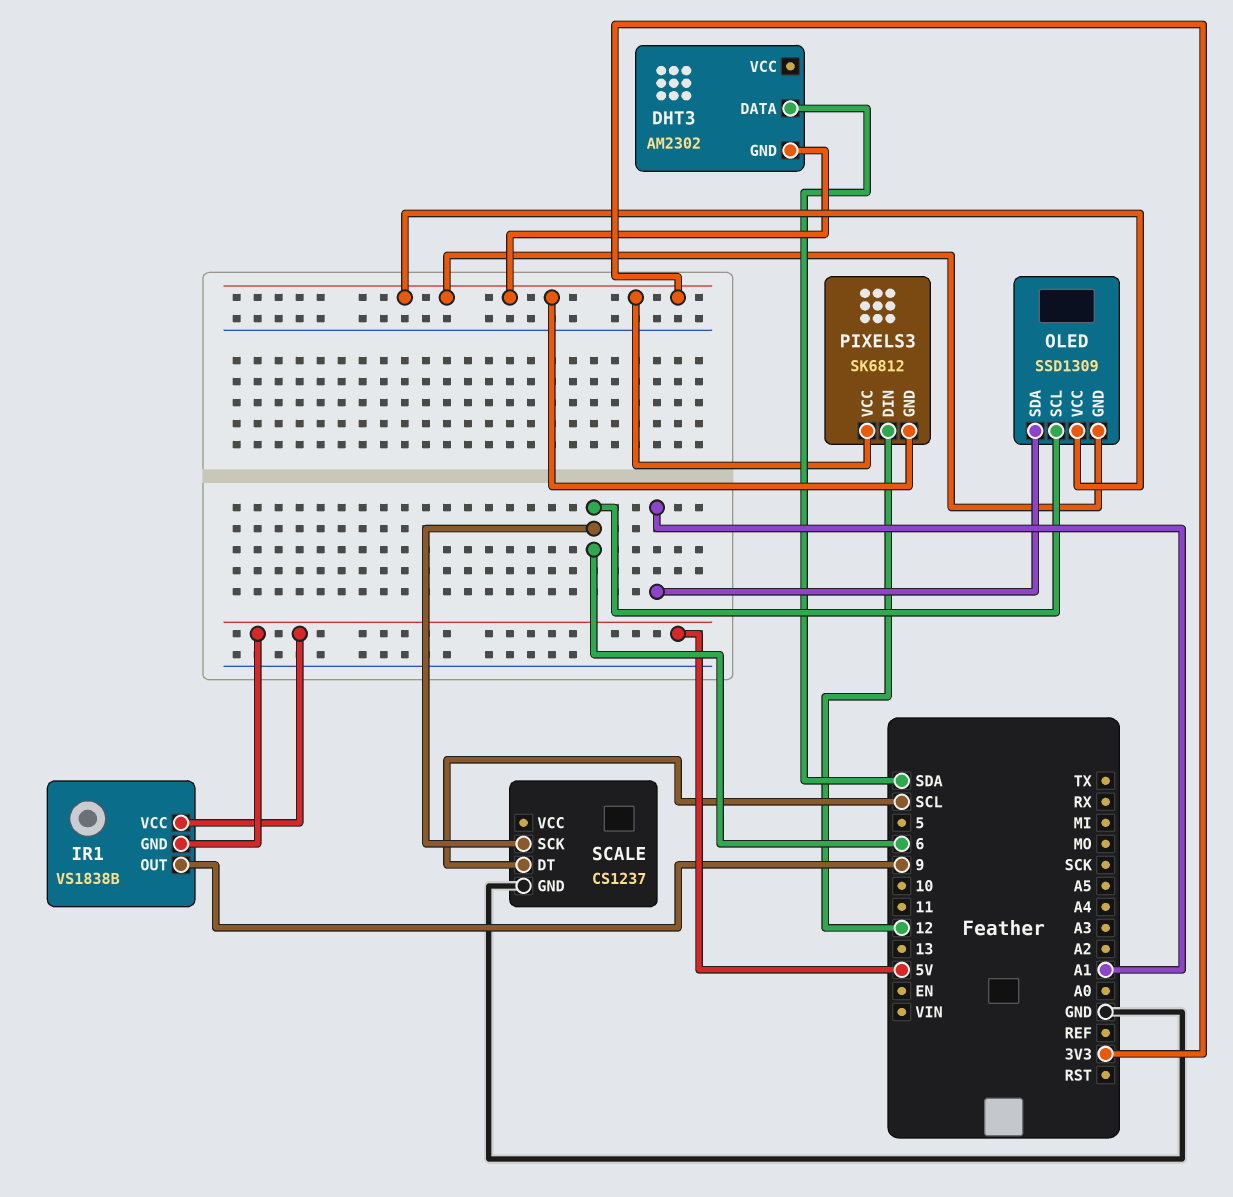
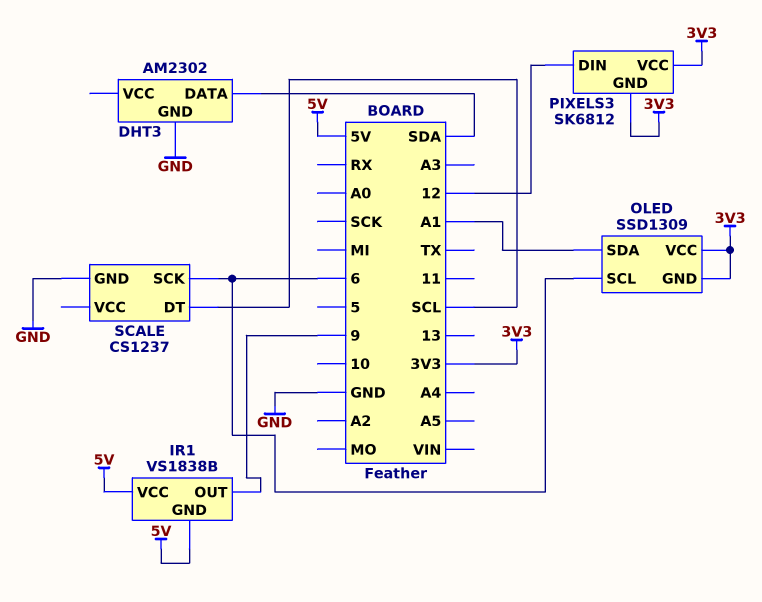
DHT3 pin GND: 3V3 -> GND

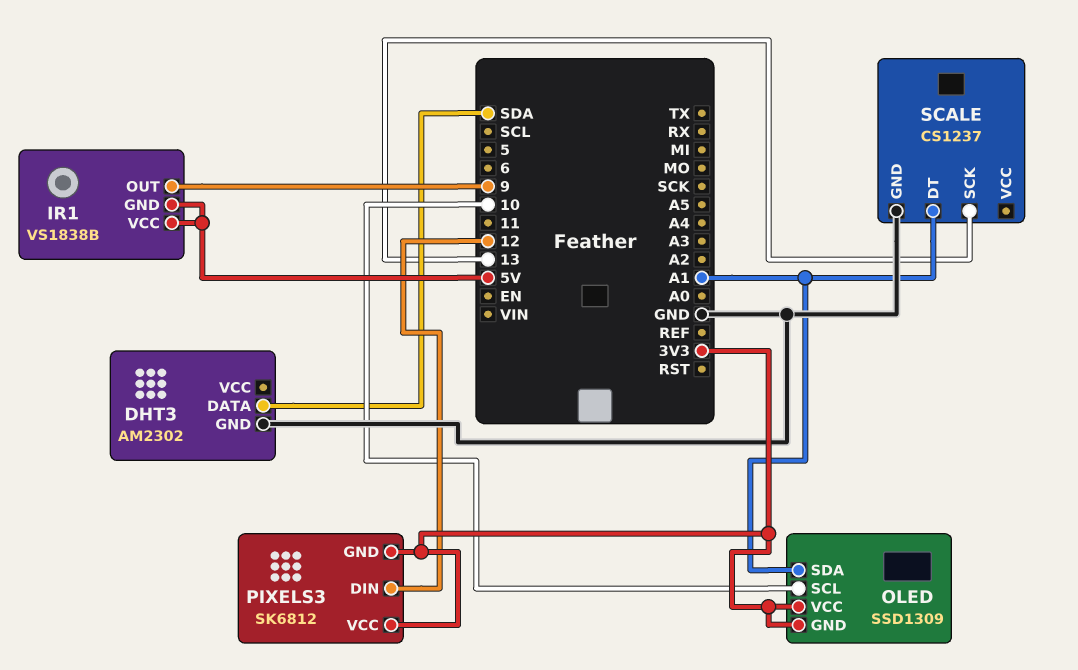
OLED pin SCL: 6 -> 10
SCALE pin DT: SCL -> A1
SCALE pin SCK: 6 -> 13

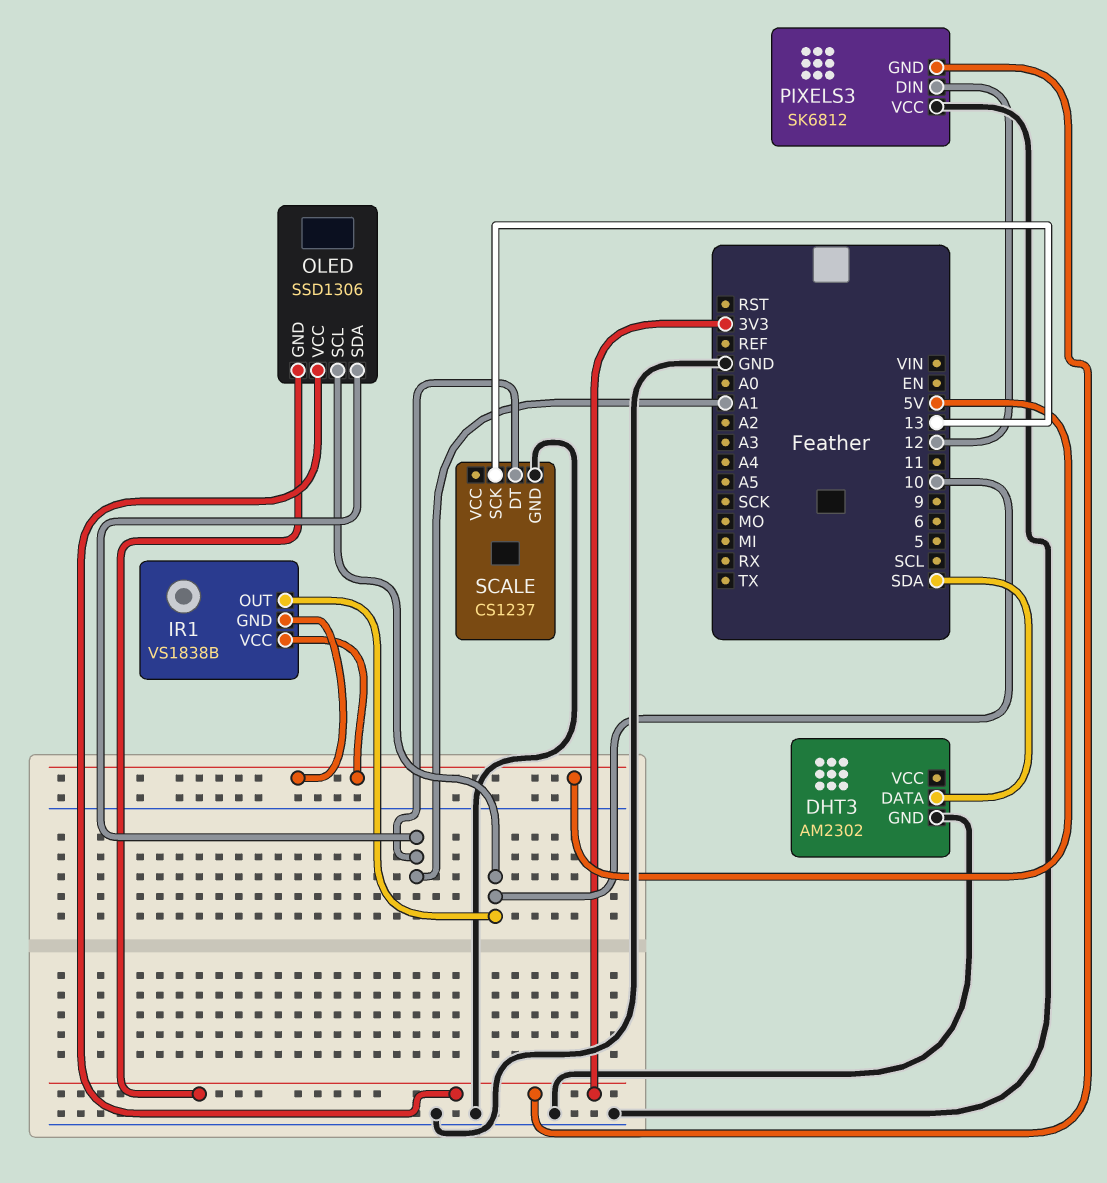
IR1 pin OUT: 9 -> 10
OLED: SSD1309 -> SSD1306
PIXELS3 pin VCC: 3V3 -> GND

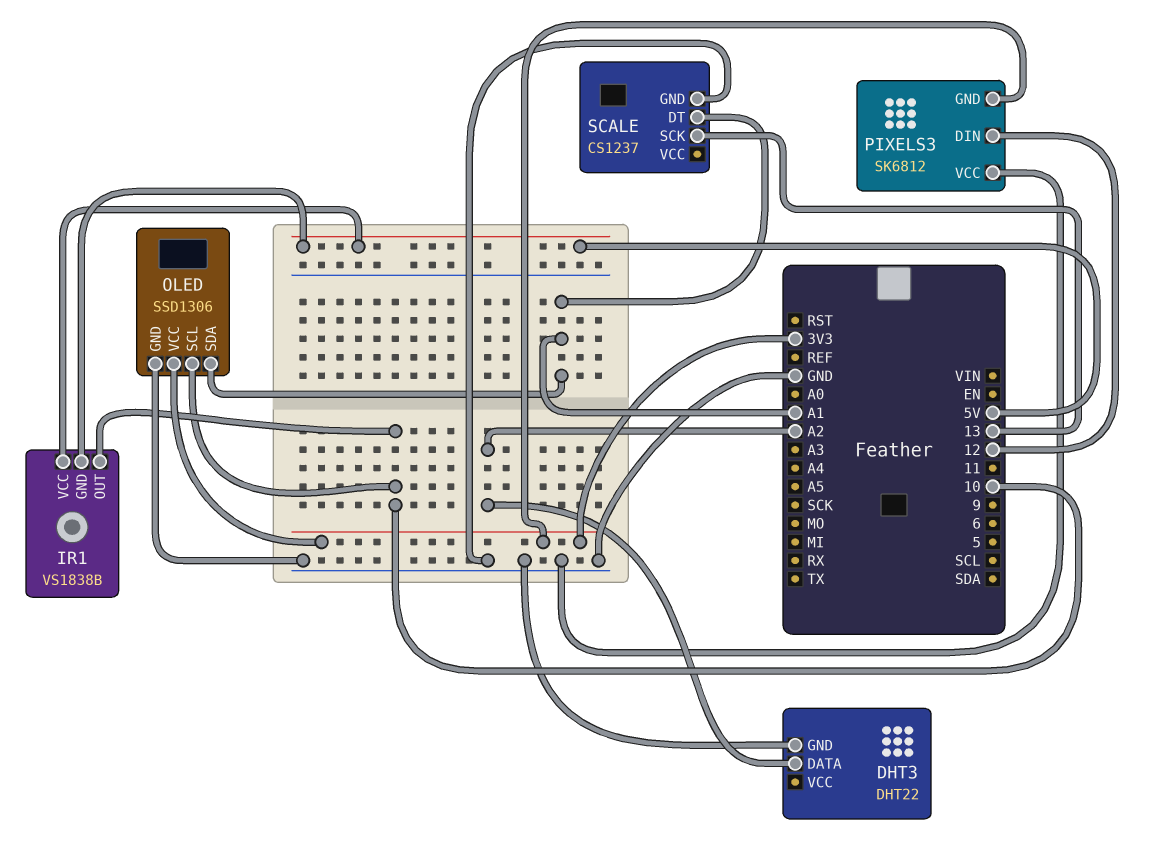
DHT3: AM2302 -> DHT22
DHT3 pin DATA: SDA -> A2
OLED pin GND: 3V3 -> GND

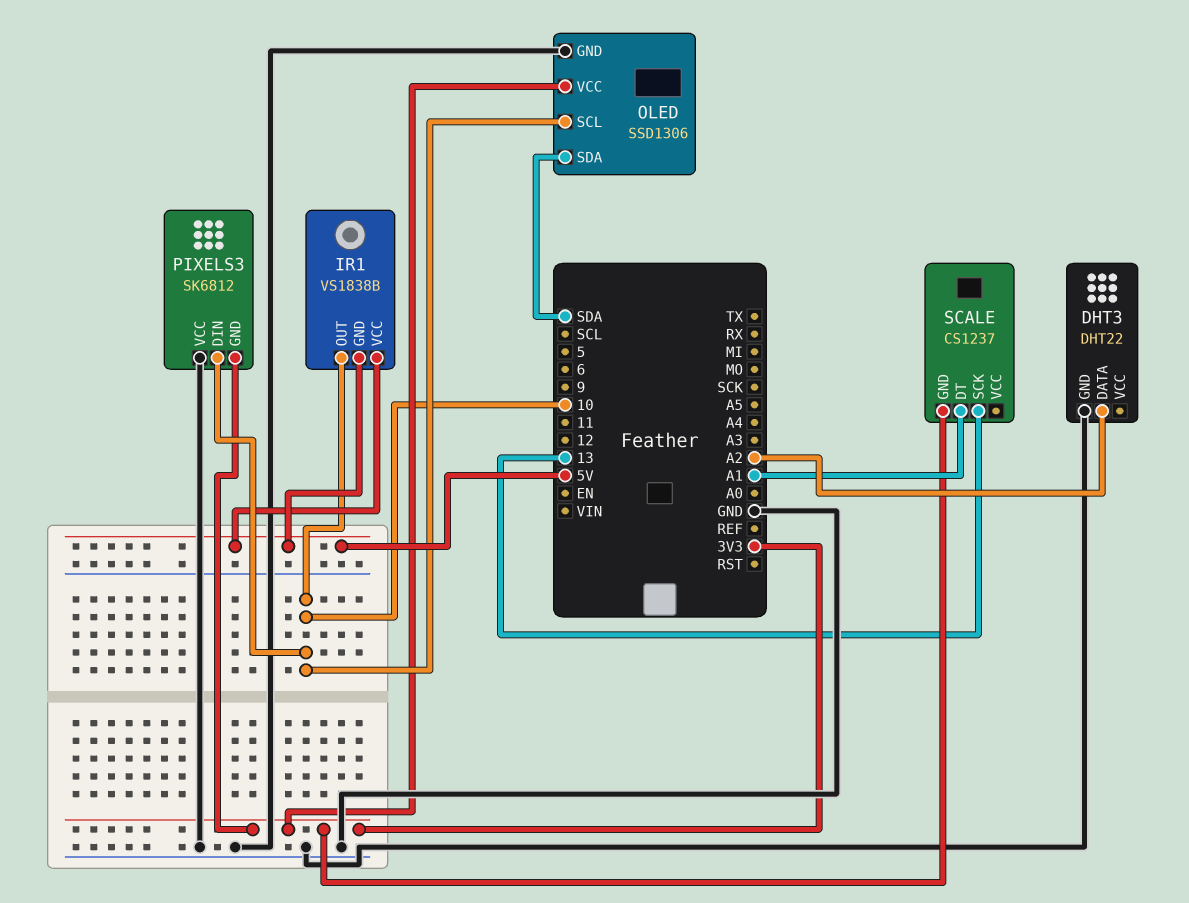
OLED pin SDA: A1 -> SDA
PIXELS3 pin DIN: 12 -> 10
SCALE pin GND: GND -> 3V3

